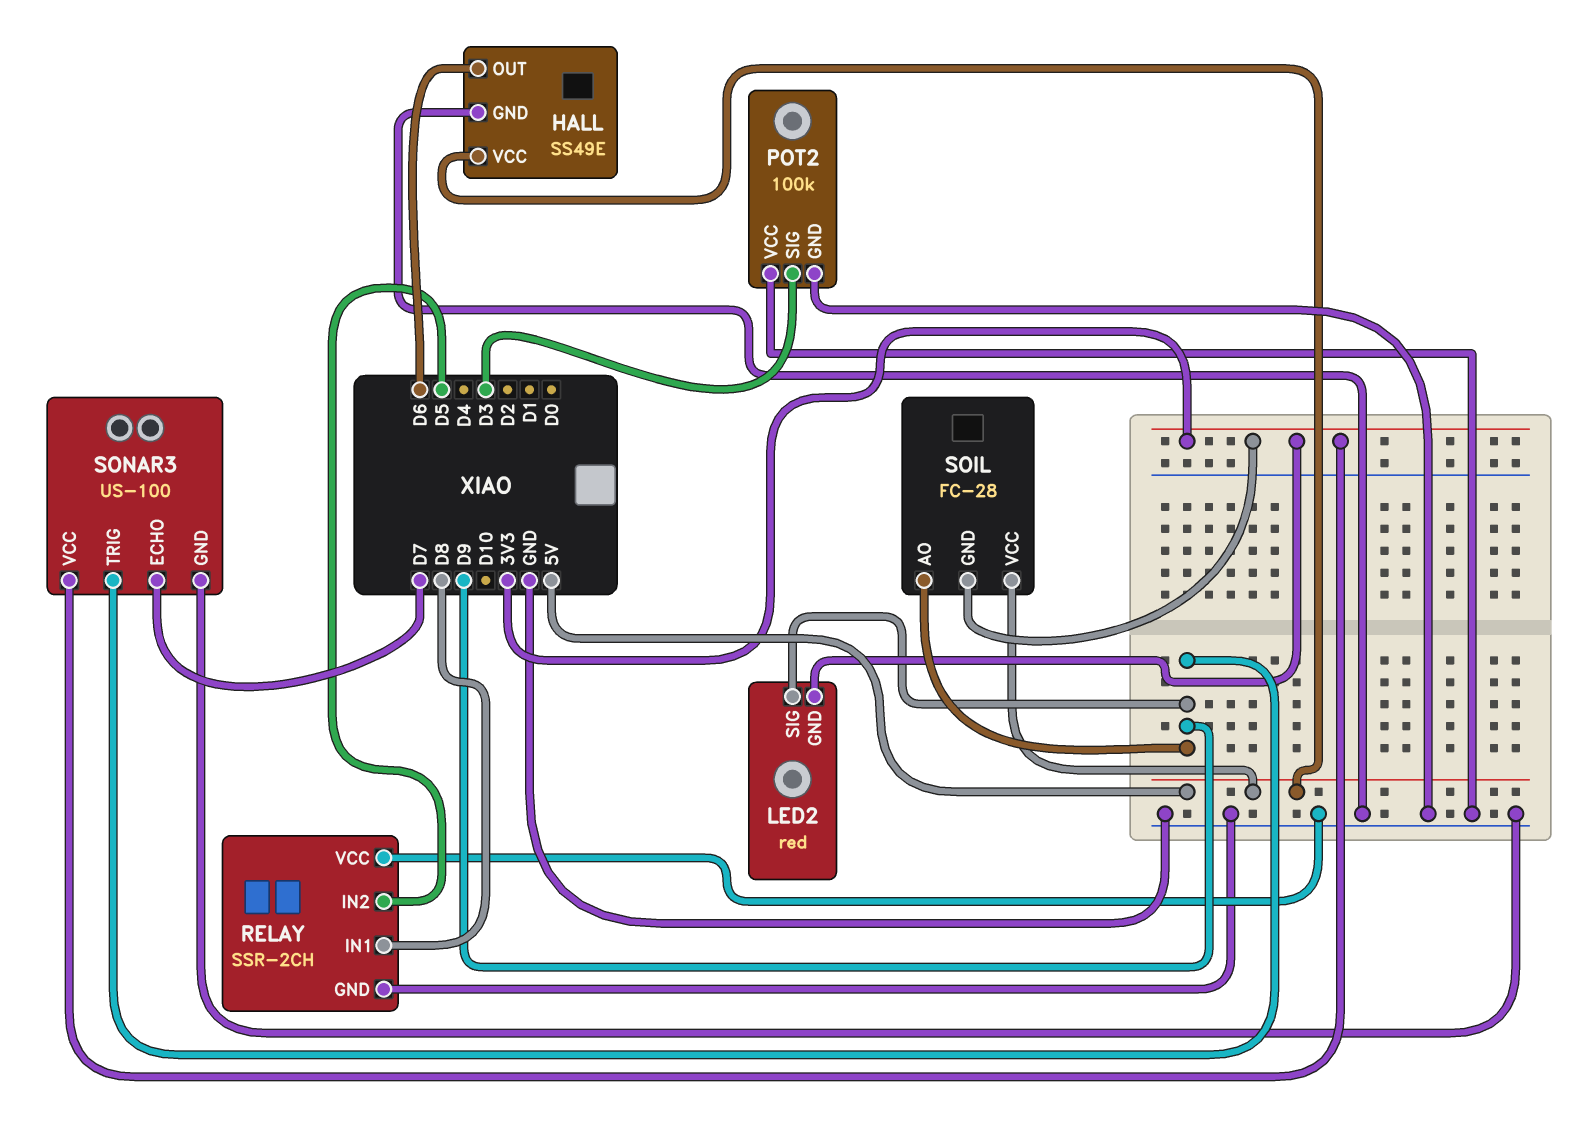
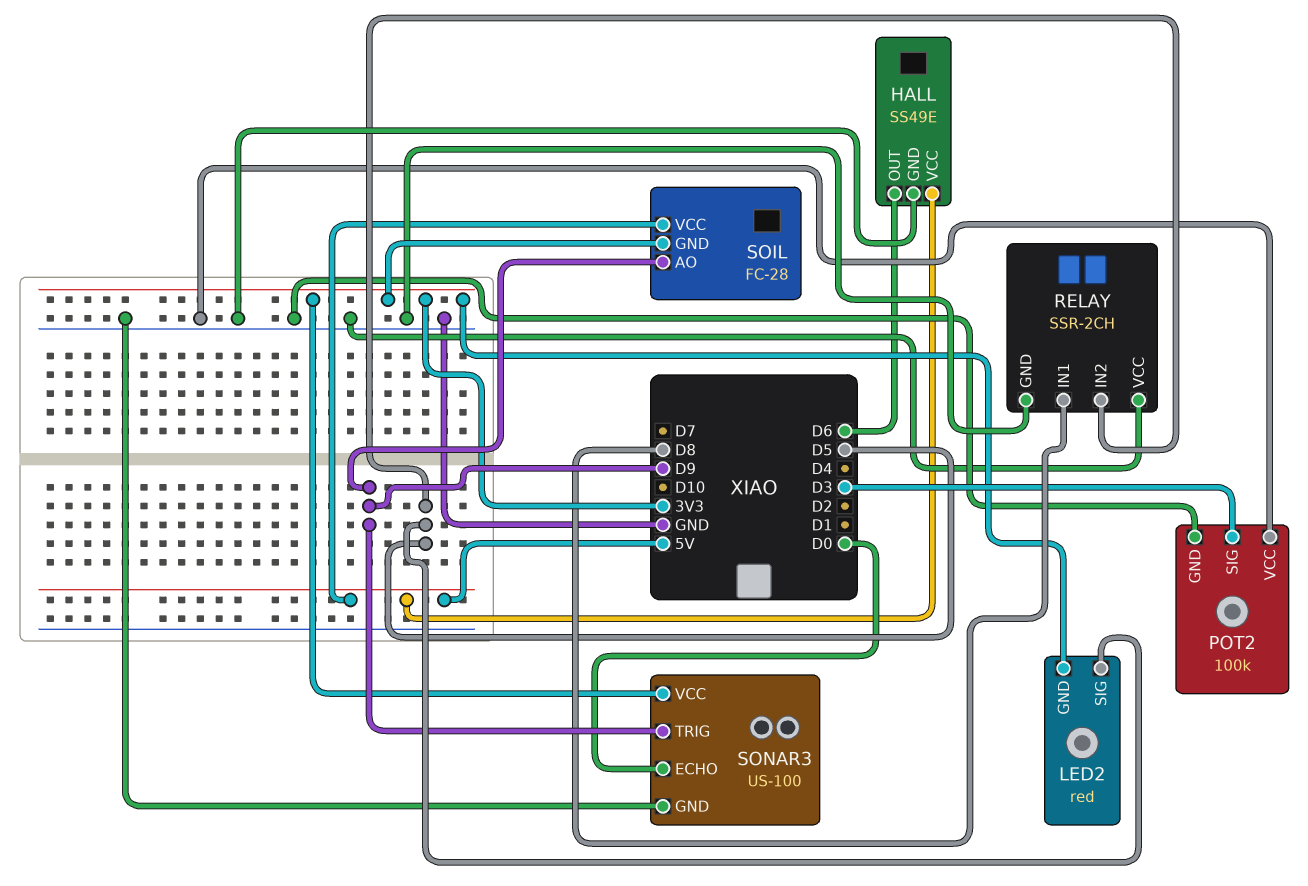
LED2 pin SIG: D9 -> D5
SONAR3 pin ECHO: D7 -> D0

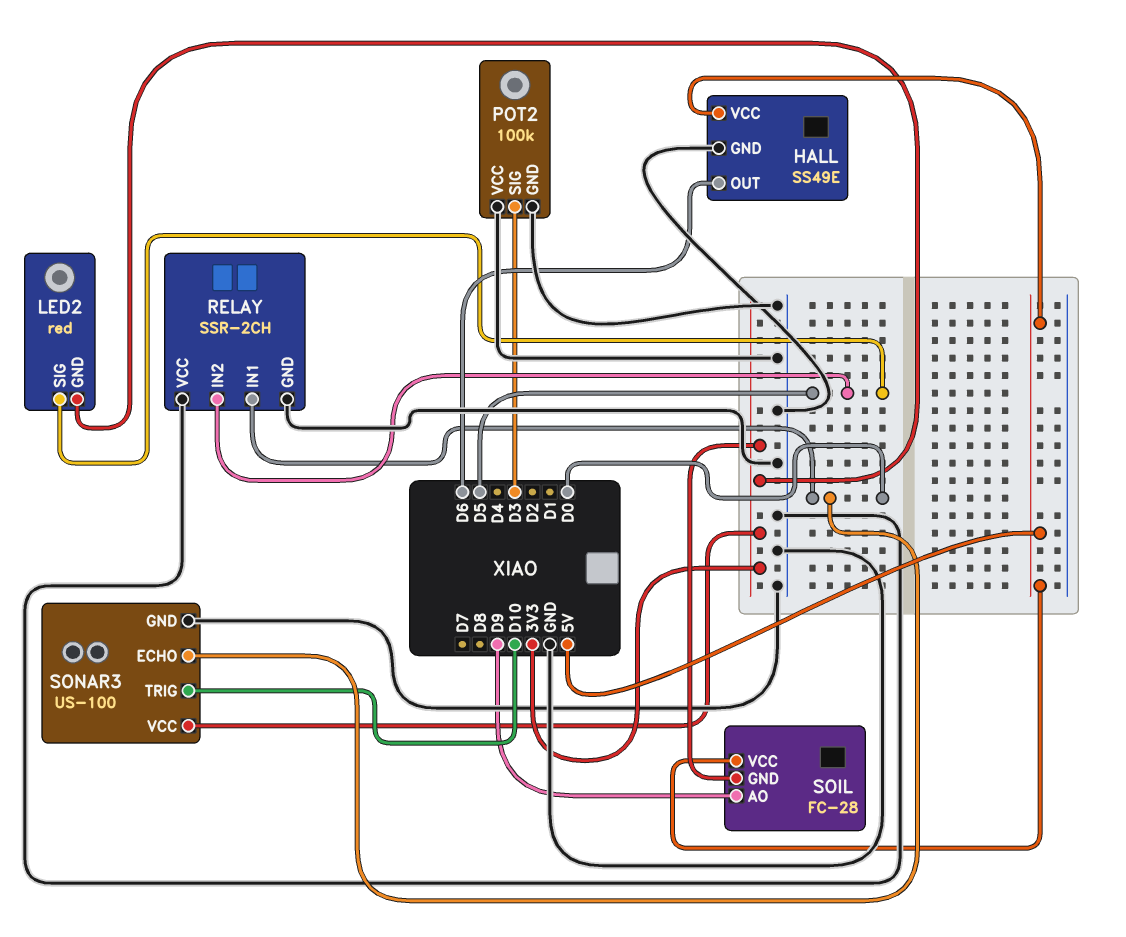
RELAY pin IN1: D8 -> D0
SONAR3 pin TRIG: D9 -> D10

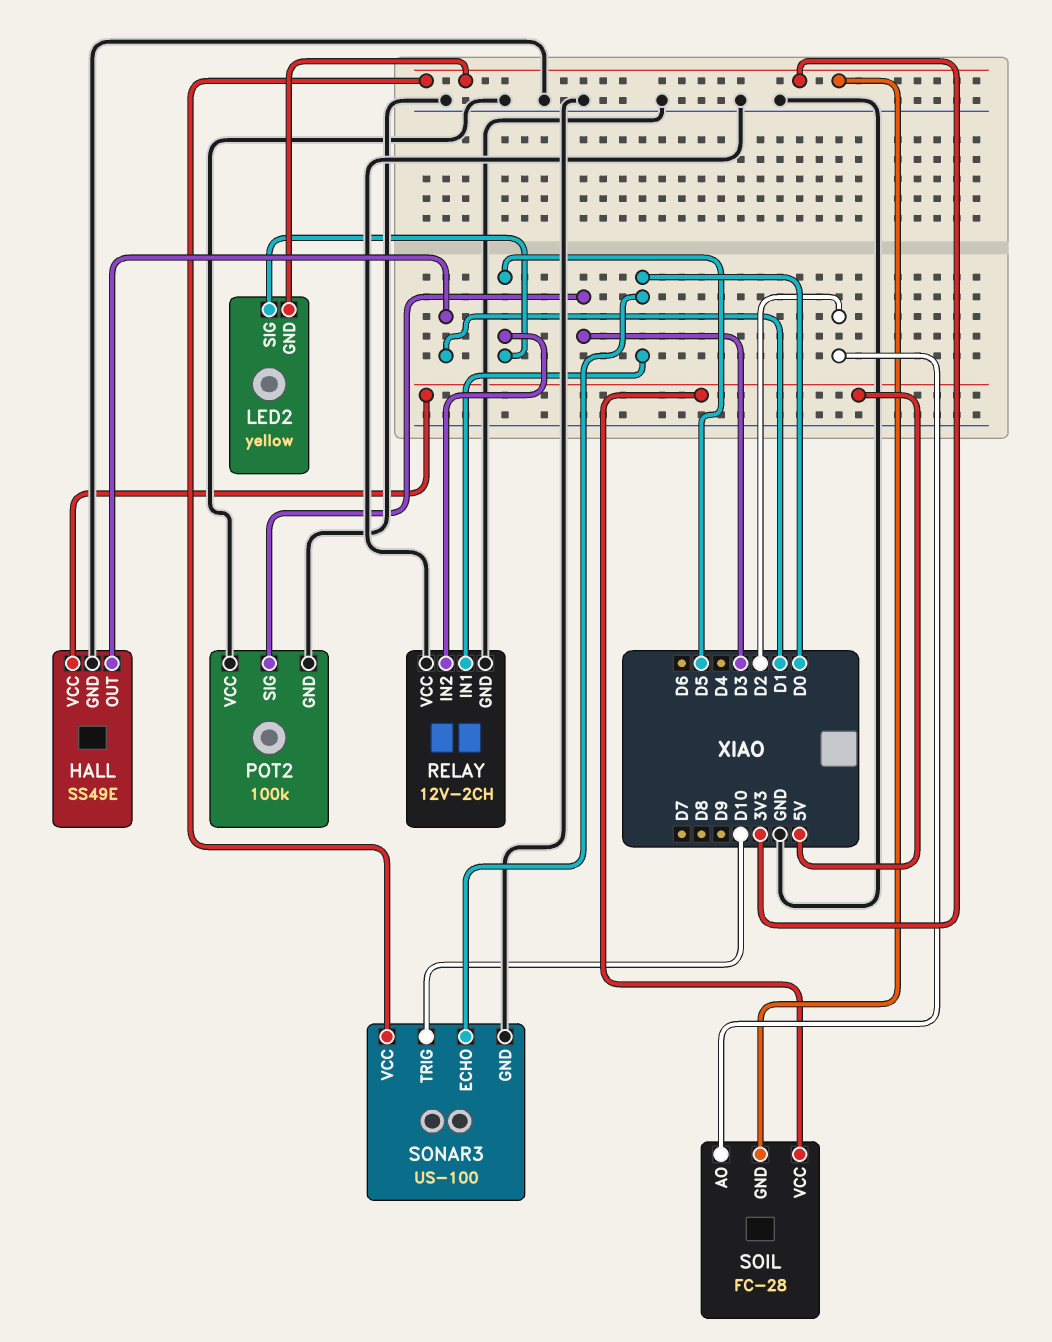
HALL pin OUT: D6 -> D1
LED2: red -> yellow
RELAY: SSR-2CH -> 12V-2CH
SOIL pin AO: D9 -> D2

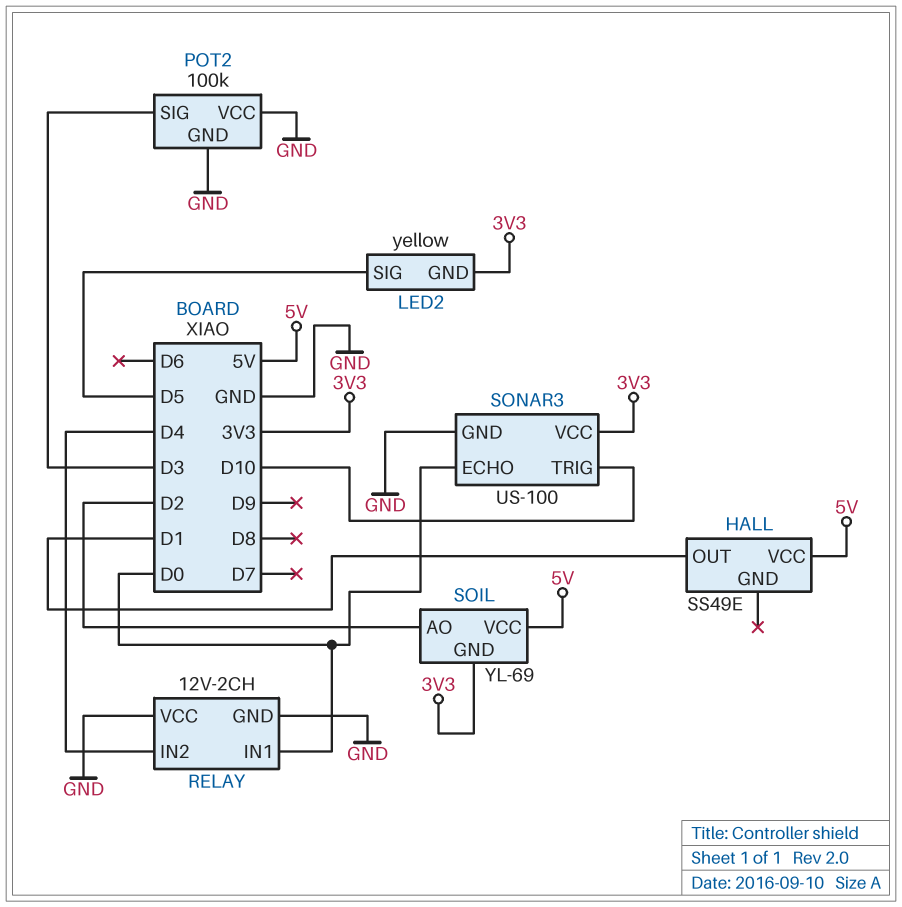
HALL pin GND: GND -> none
RELAY pin IN2: D5 -> D4
SOIL: FC-28 -> YL-69

